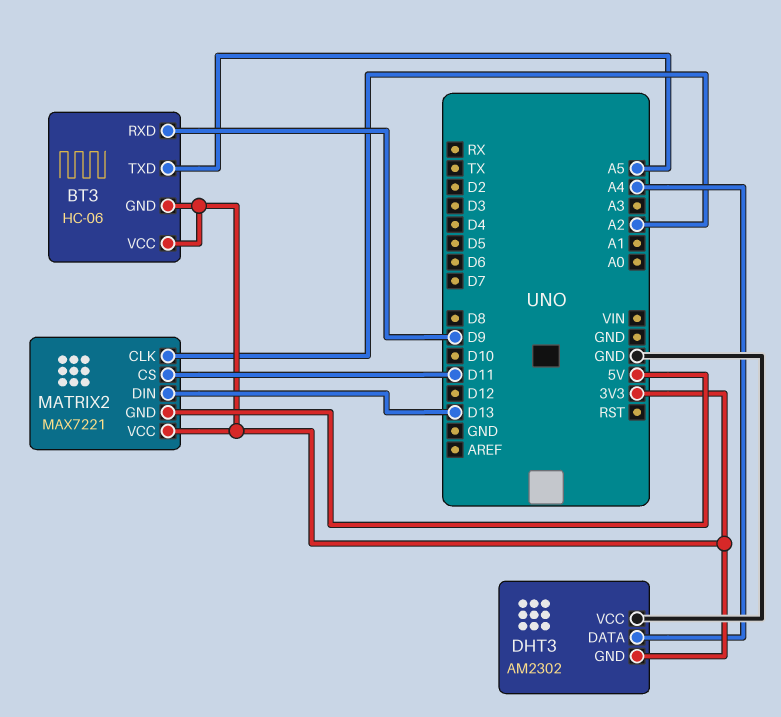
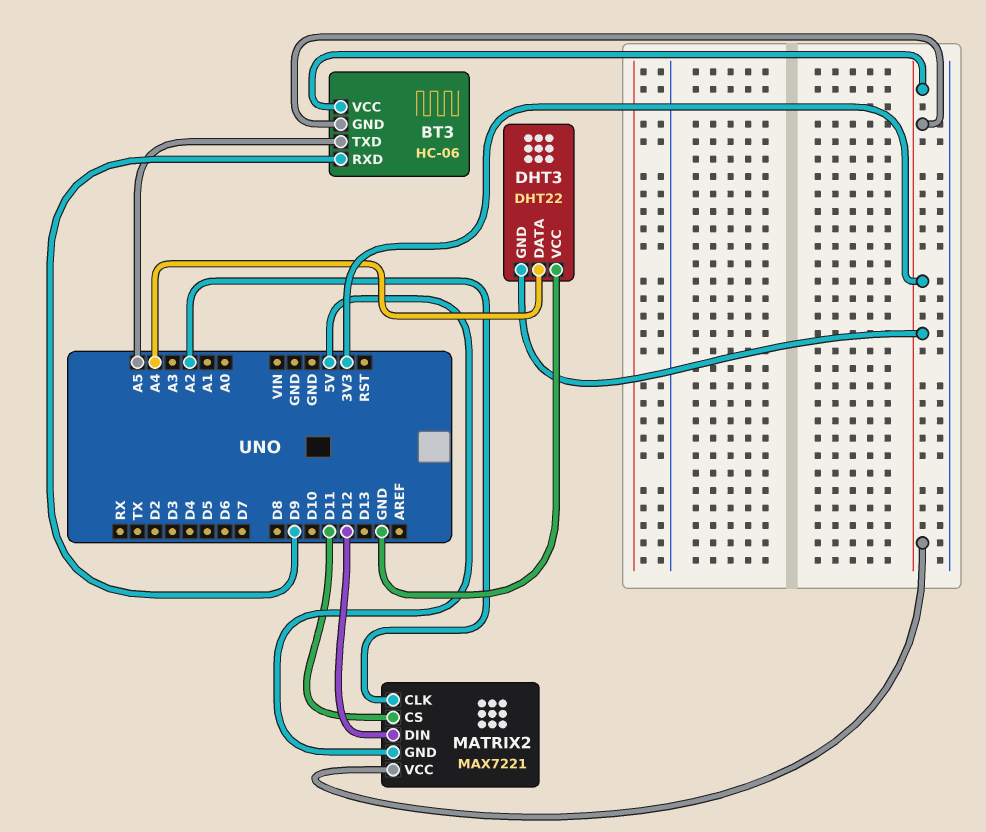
DHT3: AM2302 -> DHT22
MATRIX2 pin DIN: D13 -> D12

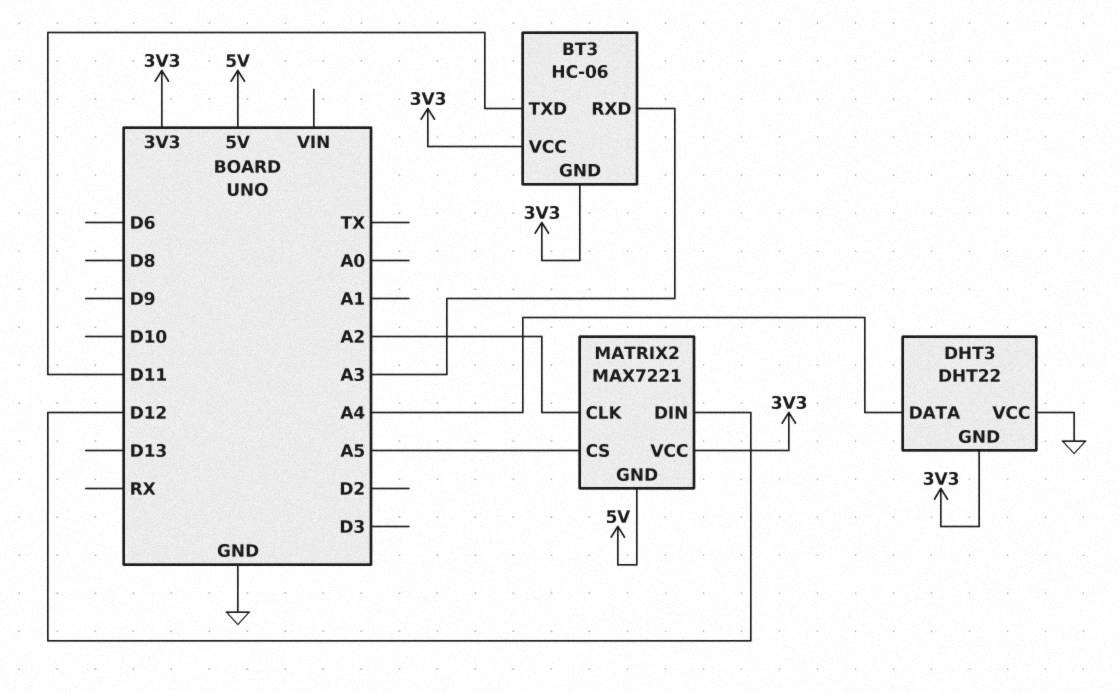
BT3 pin RXD: D9 -> A3
BT3 pin TXD: A5 -> D11
MATRIX2 pin CS: D11 -> A5

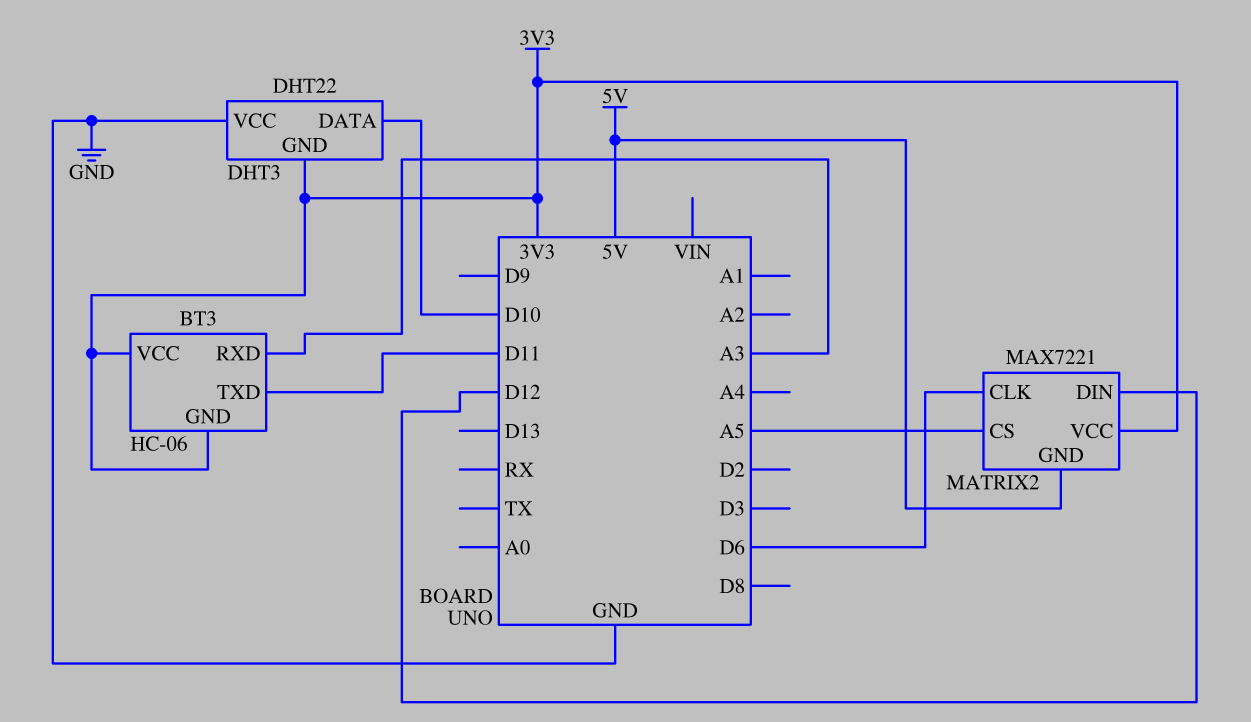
DHT3 pin DATA: A4 -> D10
MATRIX2 pin CLK: A2 -> D6

